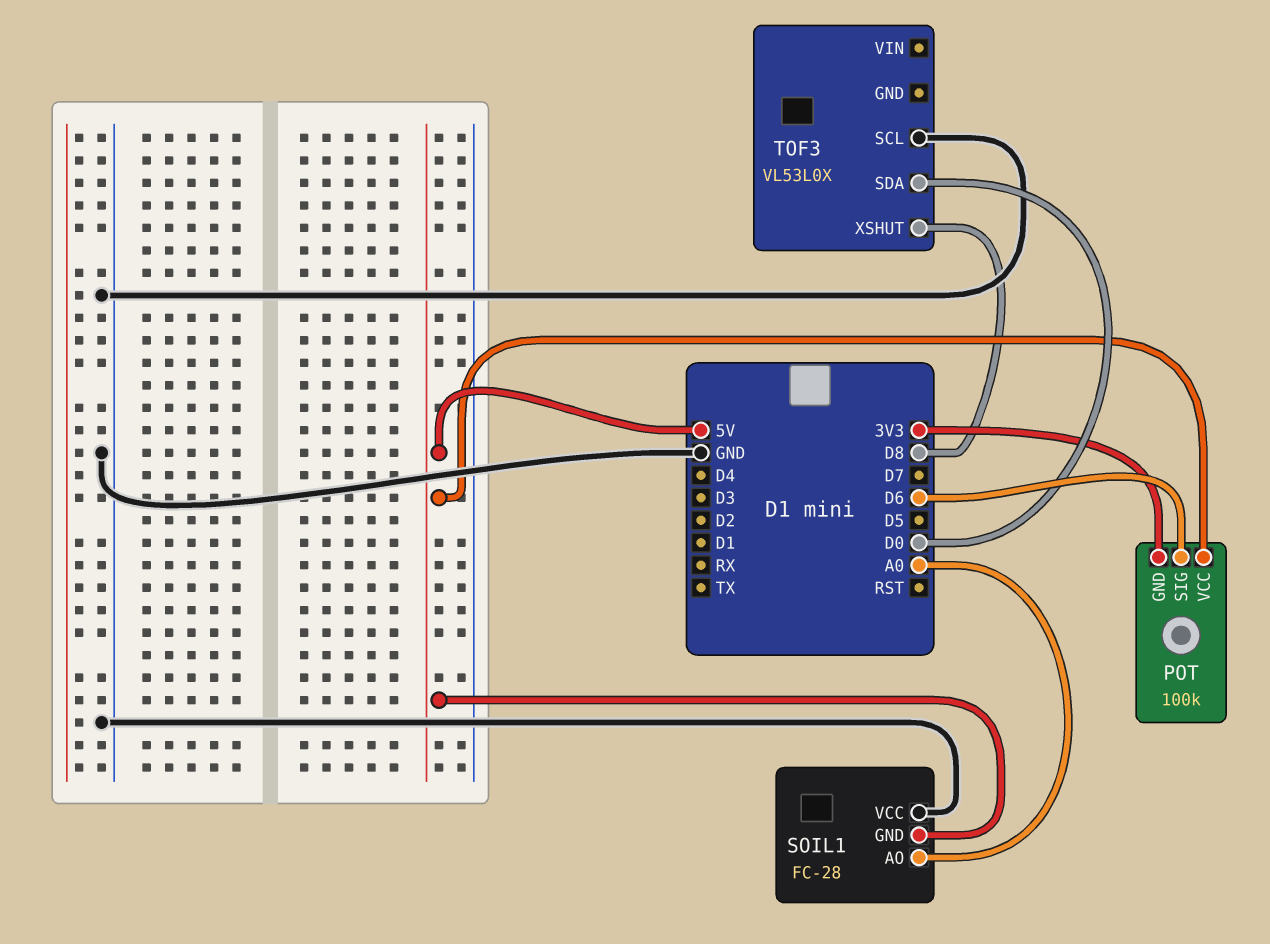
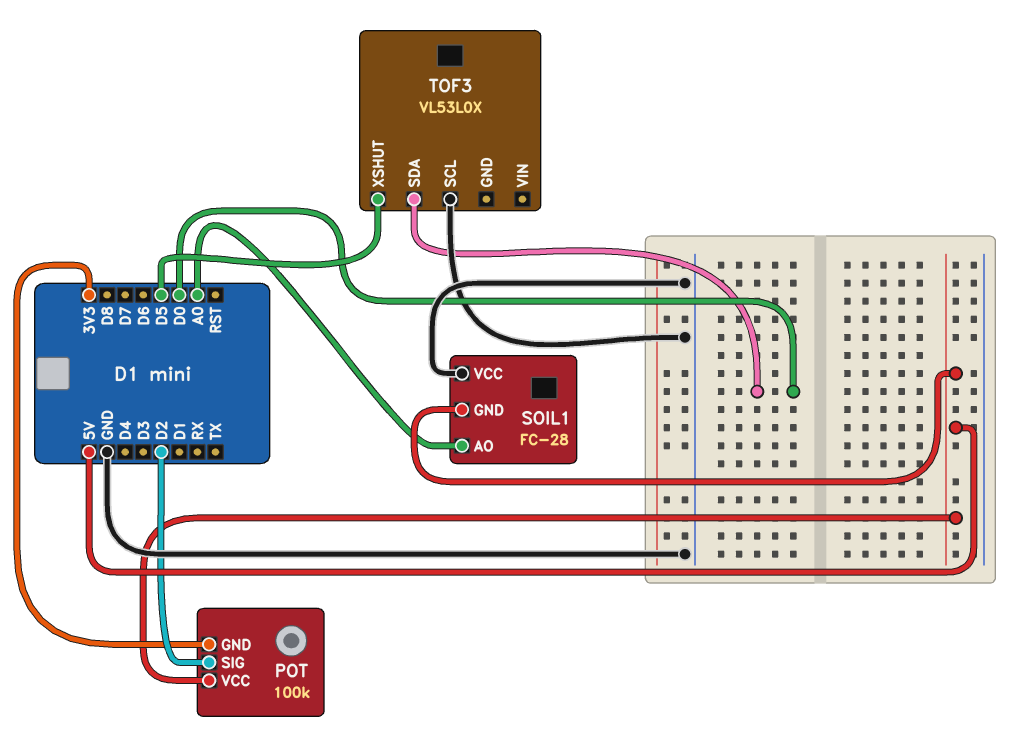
POT pin SIG: D6 -> D2
TOF3 pin XSHUT: D8 -> D5

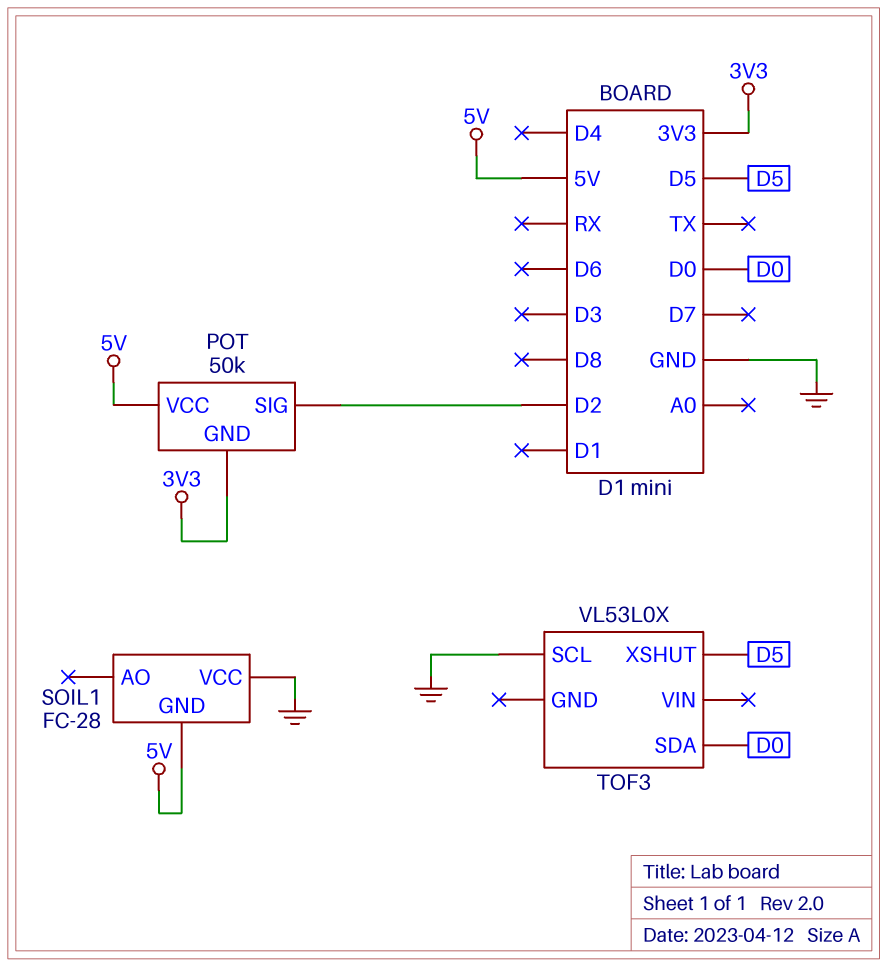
POT: 100k -> 50k
SOIL1 pin AO: A0 -> none

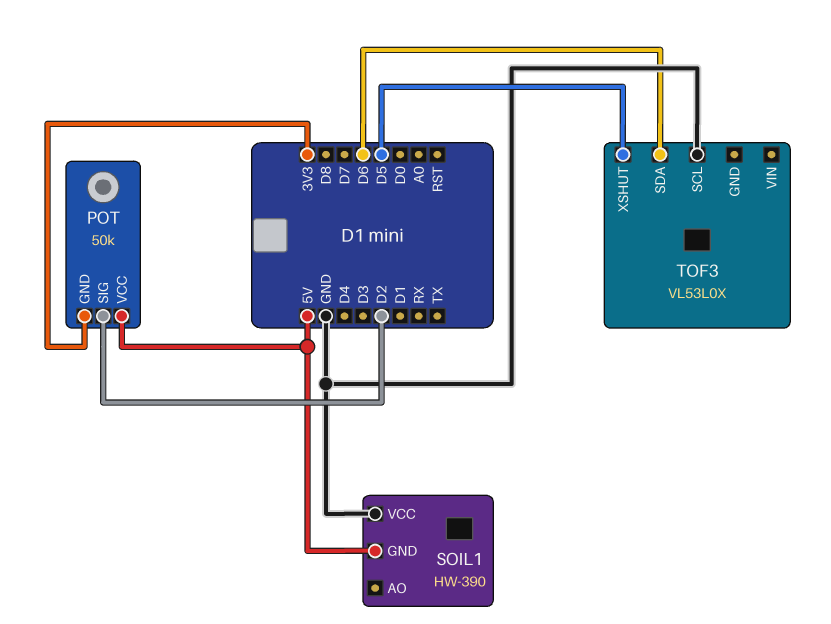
SOIL1: FC-28 -> HW-390
TOF3 pin SDA: D0 -> D6

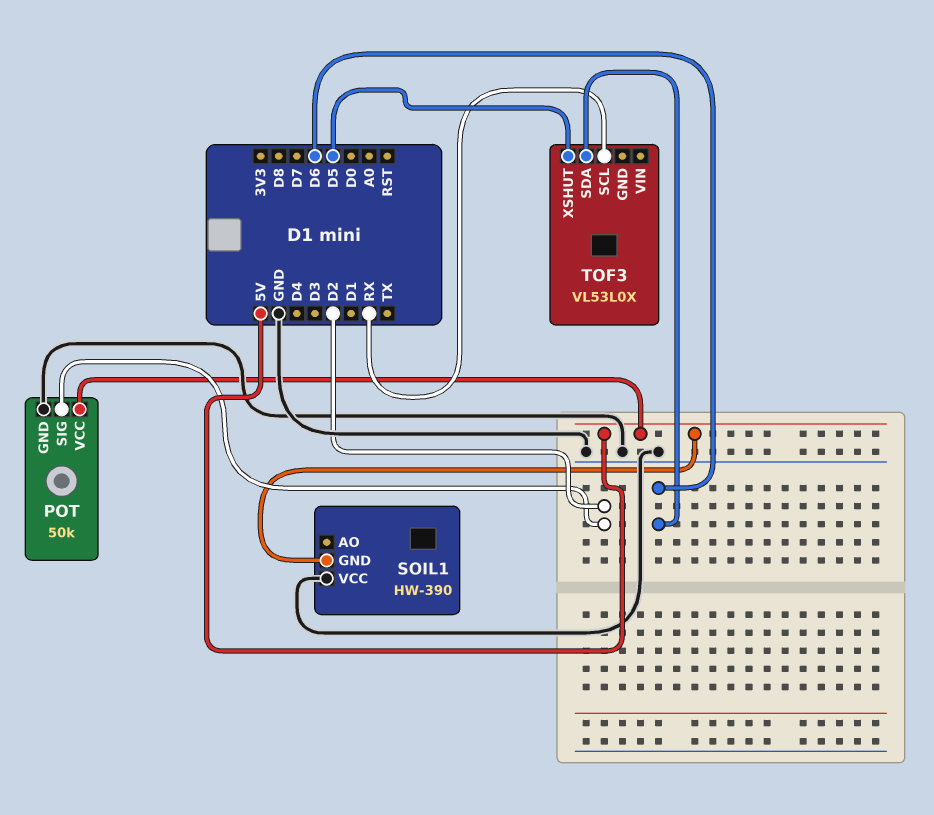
POT pin GND: 3V3 -> GND
TOF3 pin SCL: GND -> RX

